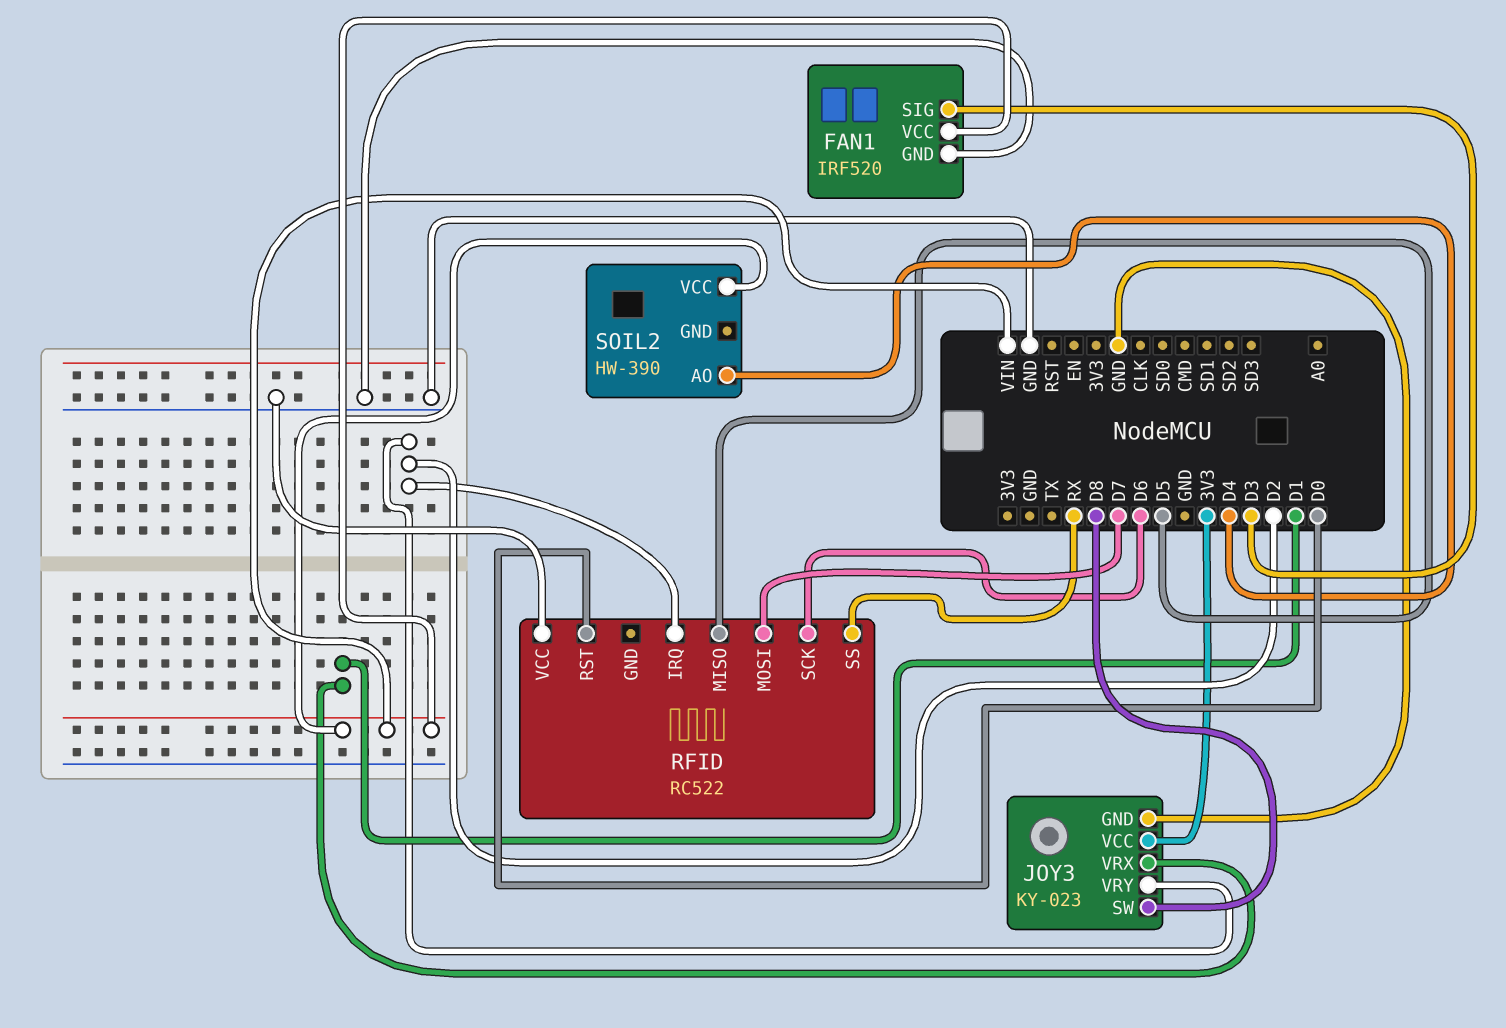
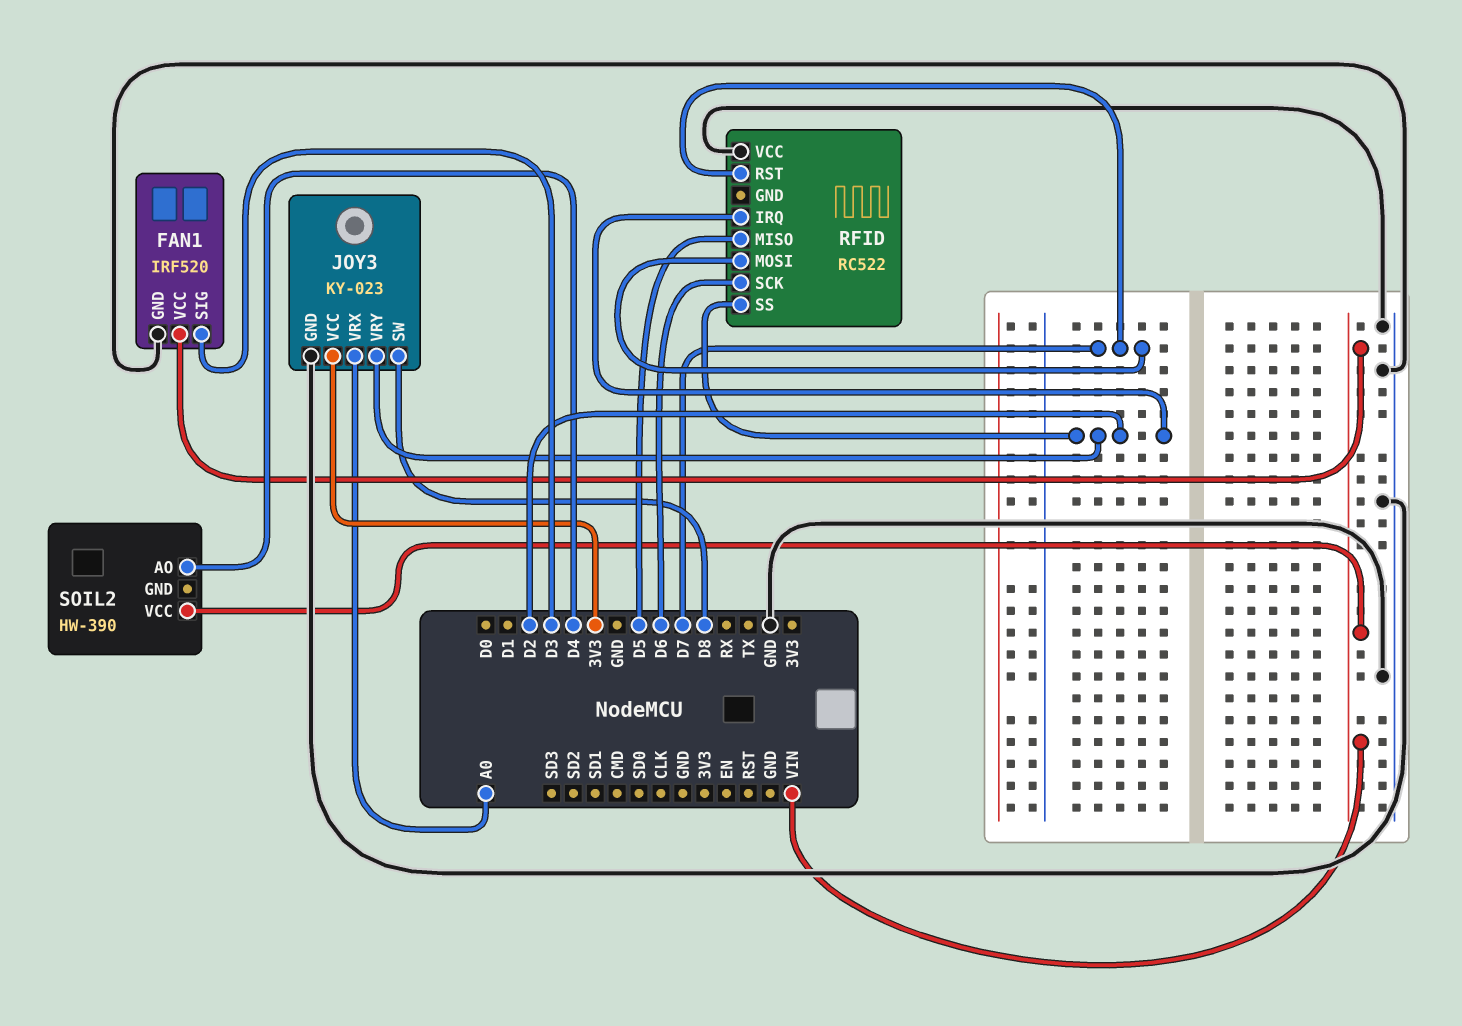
JOY3 pin VRX: D1 -> A0
RFID pin RST: D0 -> D7
RFID pin SS: RX -> D2

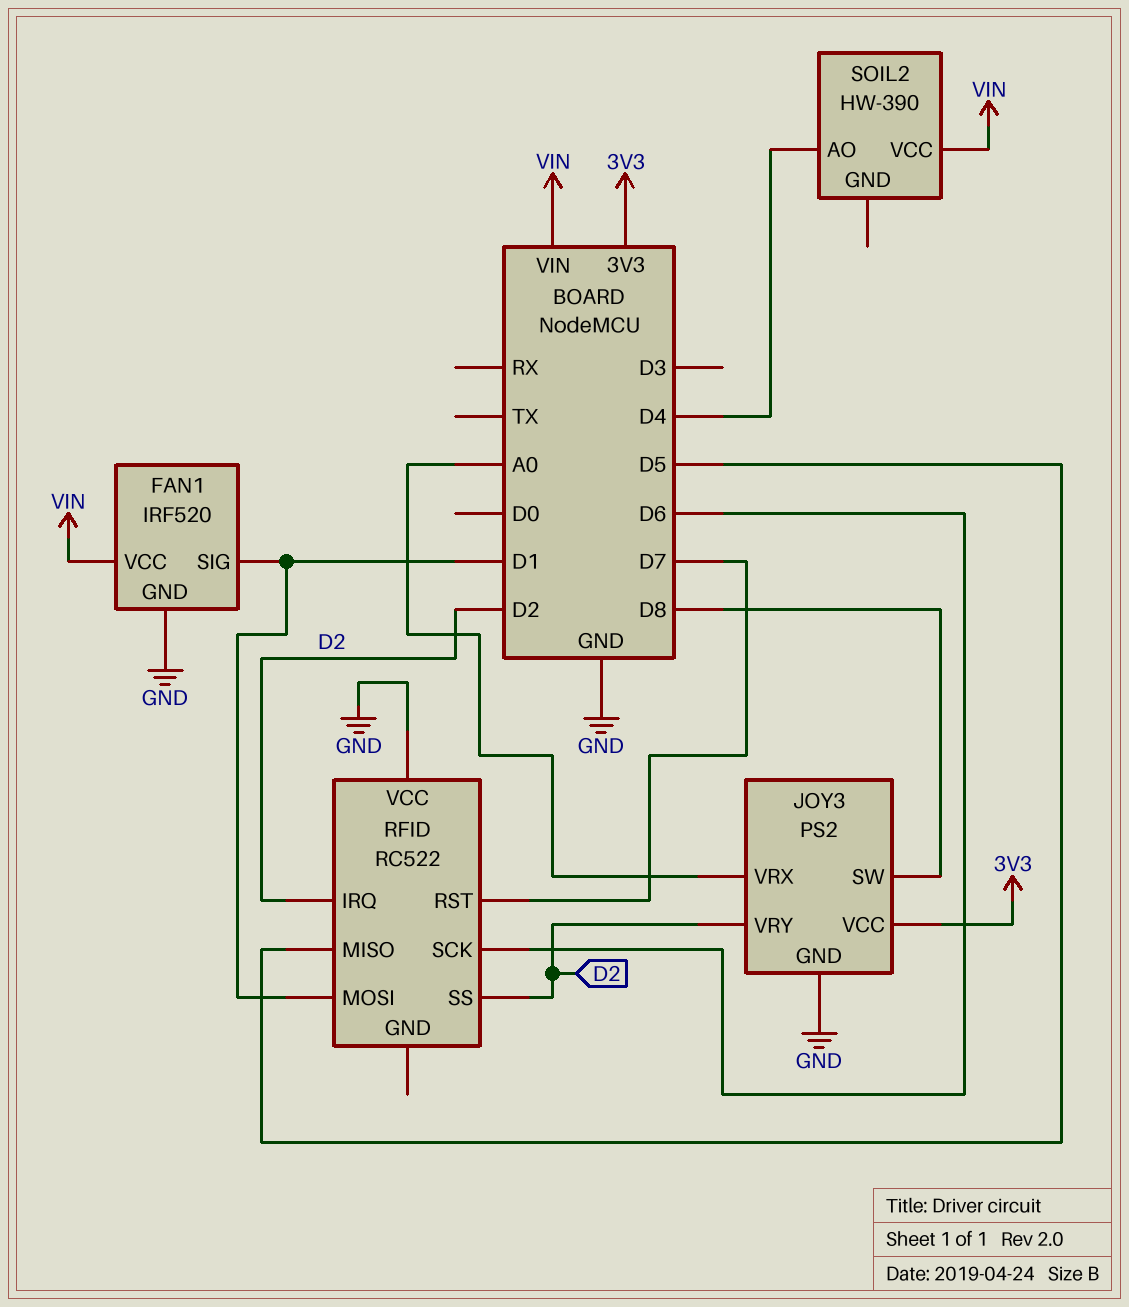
FAN1 pin SIG: D3 -> D1
JOY3: KY-023 -> PS2
RFID pin MOSI: D7 -> D1

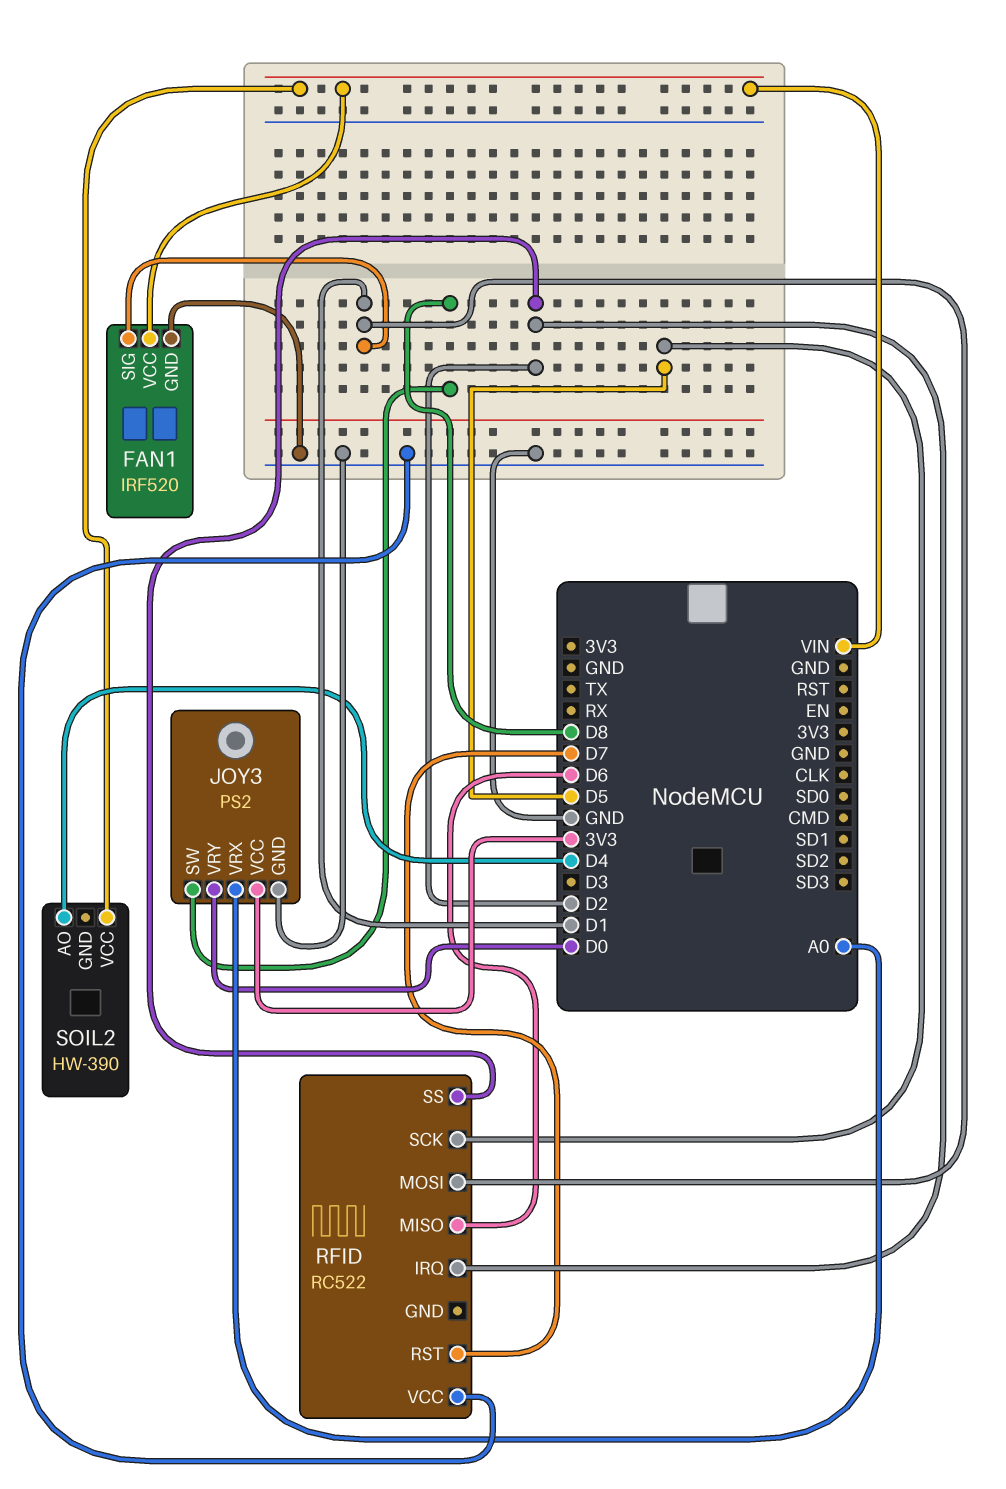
JOY3 pin VRY: D2 -> D0
RFID pin MISO: D5 -> D6
RFID pin SCK: D6 -> D5

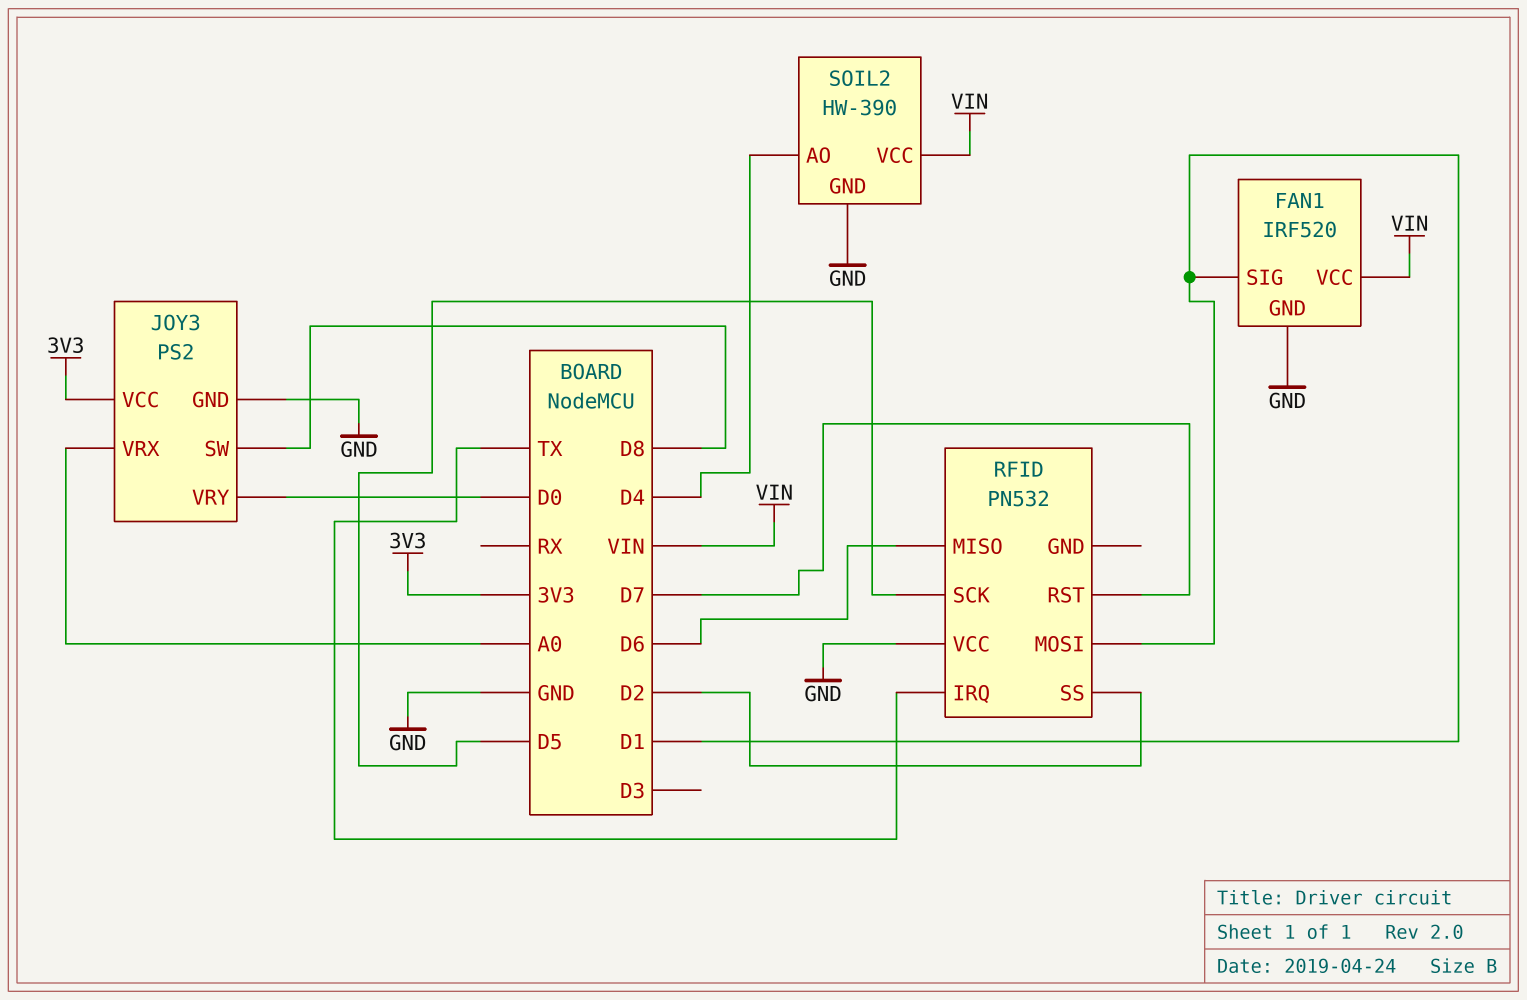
RFID: RC522 -> PN532
RFID pin IRQ: D2 -> TX
SOIL2 pin GND: none -> GND

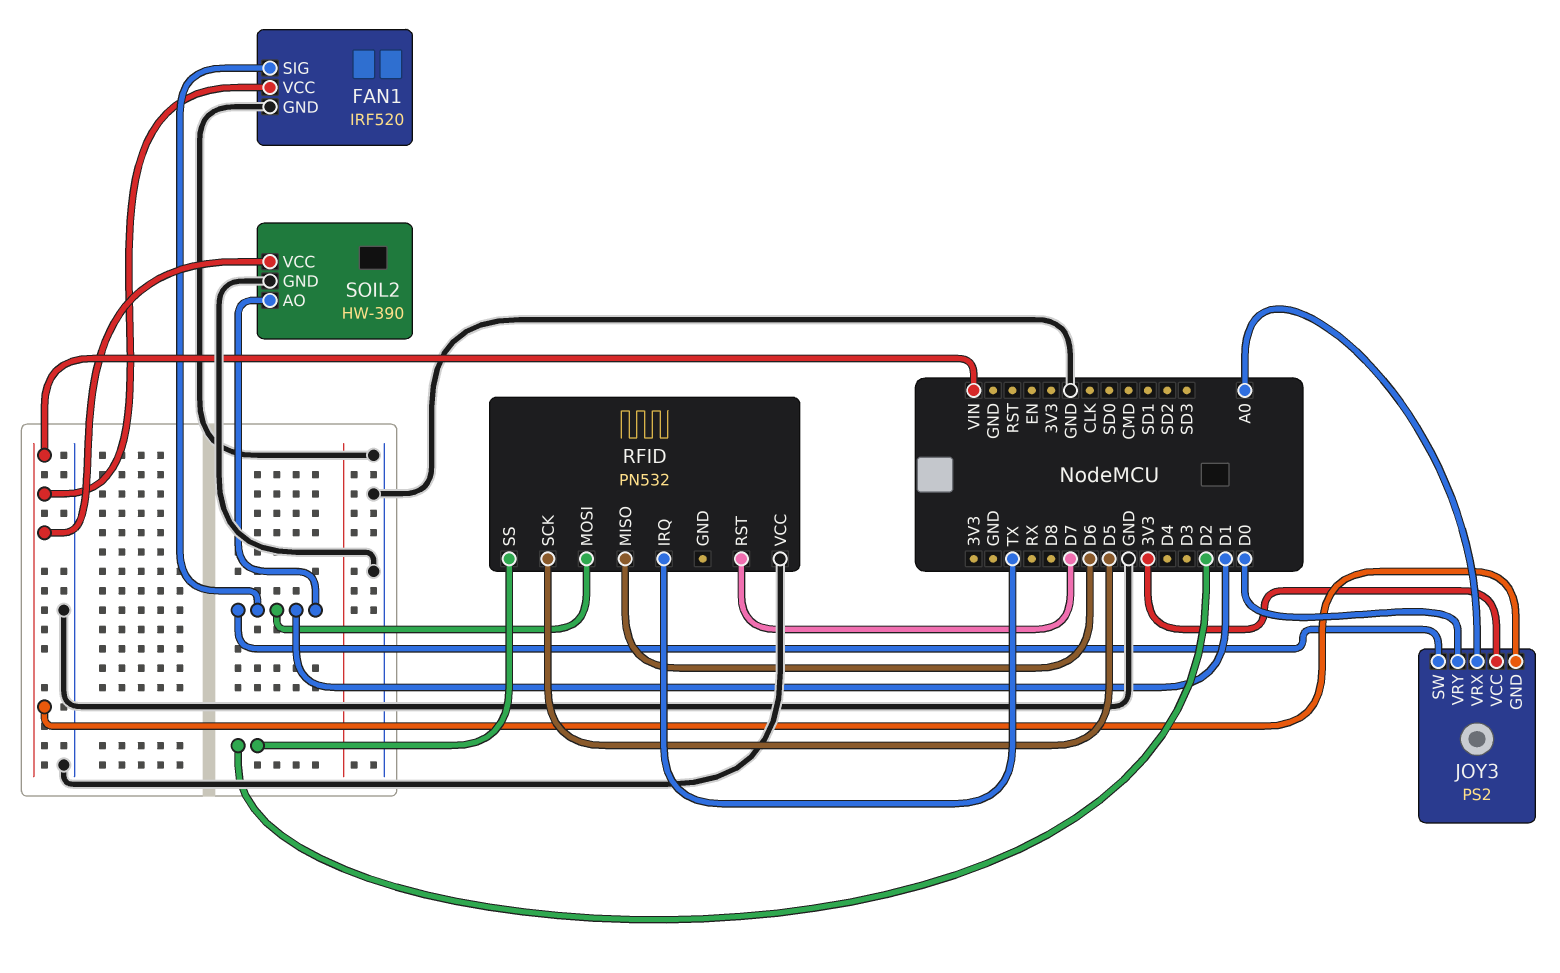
JOY3 pin GND: GND -> VIN
JOY3 pin SW: D8 -> D1
SOIL2 pin AO: D4 -> D1

